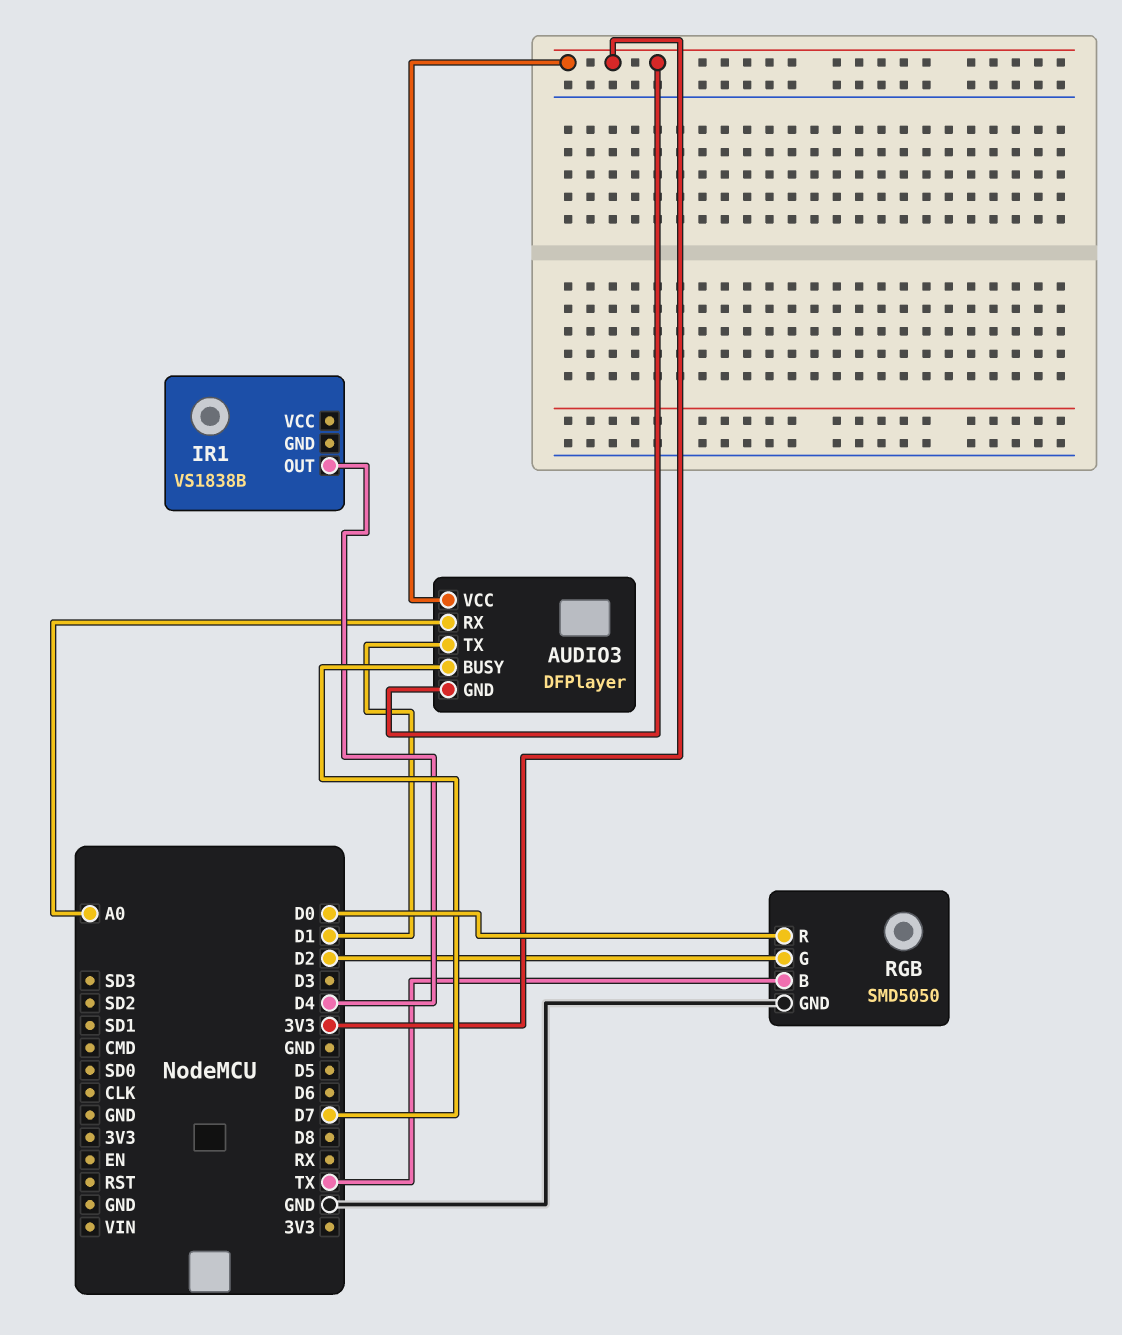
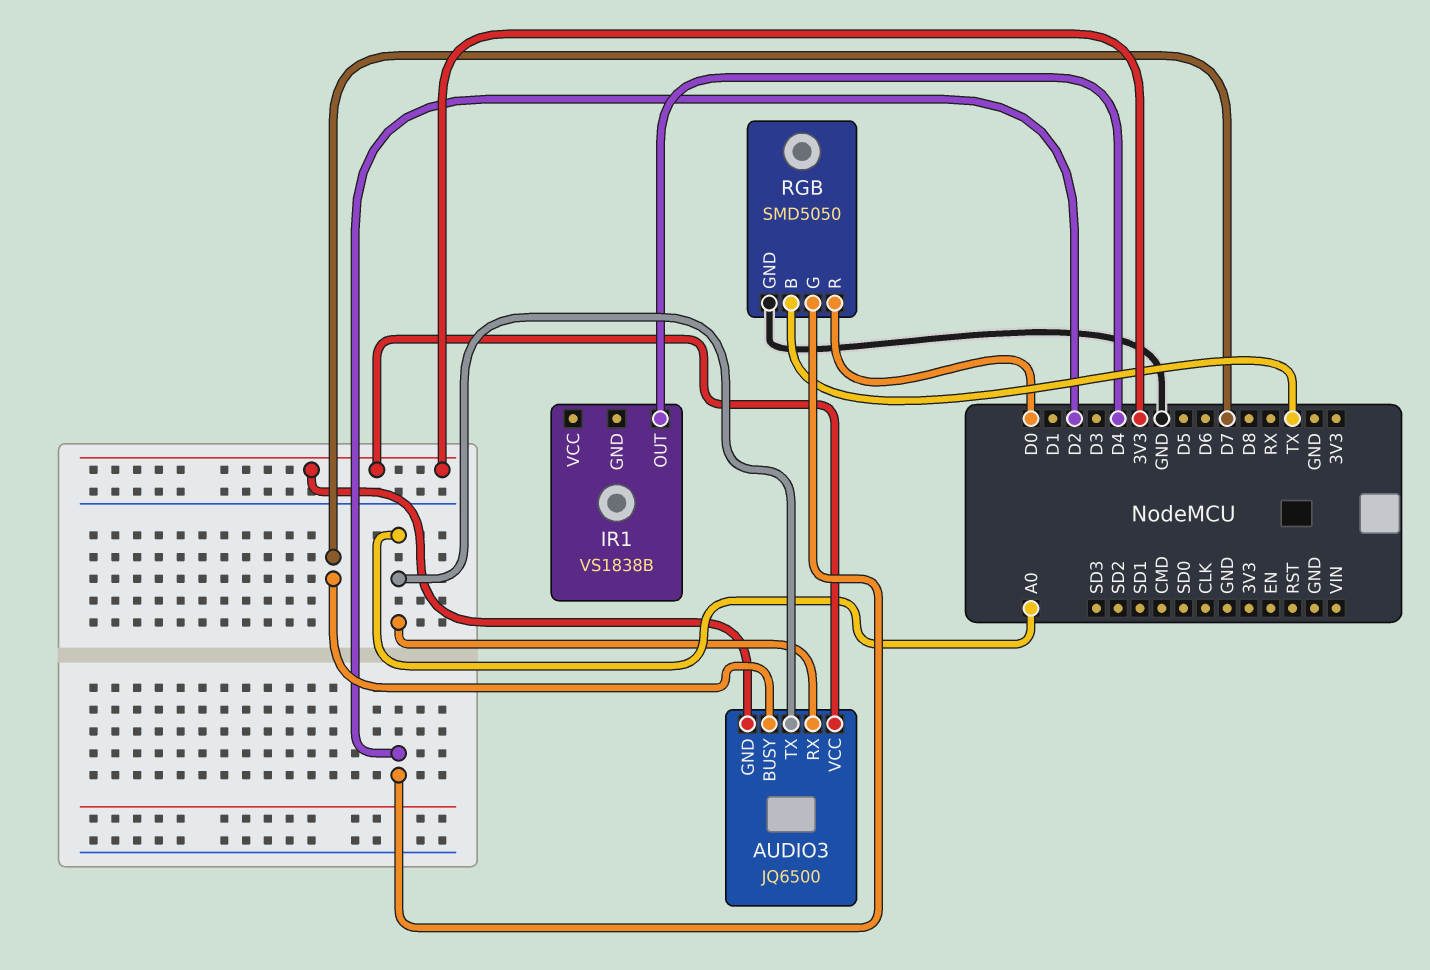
AUDIO3: DFPlayer -> JQ6500
AUDIO3 pin TX: D1 -> A0

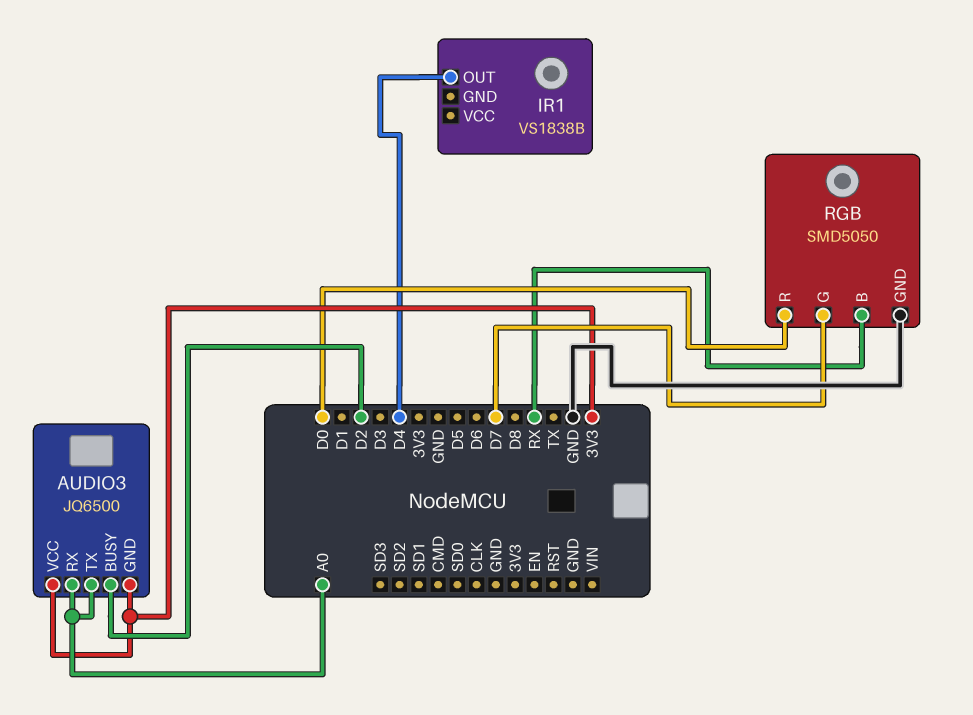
AUDIO3 pin BUSY: D7 -> D2
RGB pin B: TX -> RX
RGB pin G: D2 -> D7

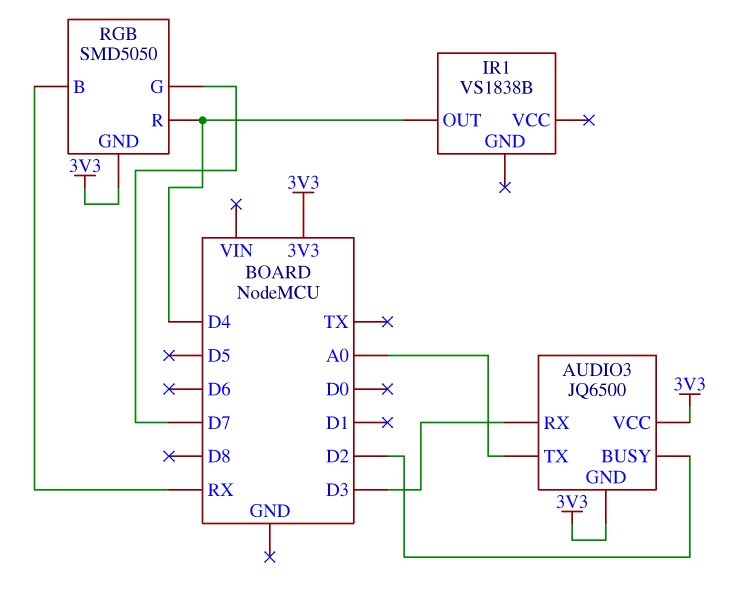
AUDIO3 pin RX: A0 -> D3
RGB pin GND: GND -> 3V3
RGB pin R: D0 -> D4

